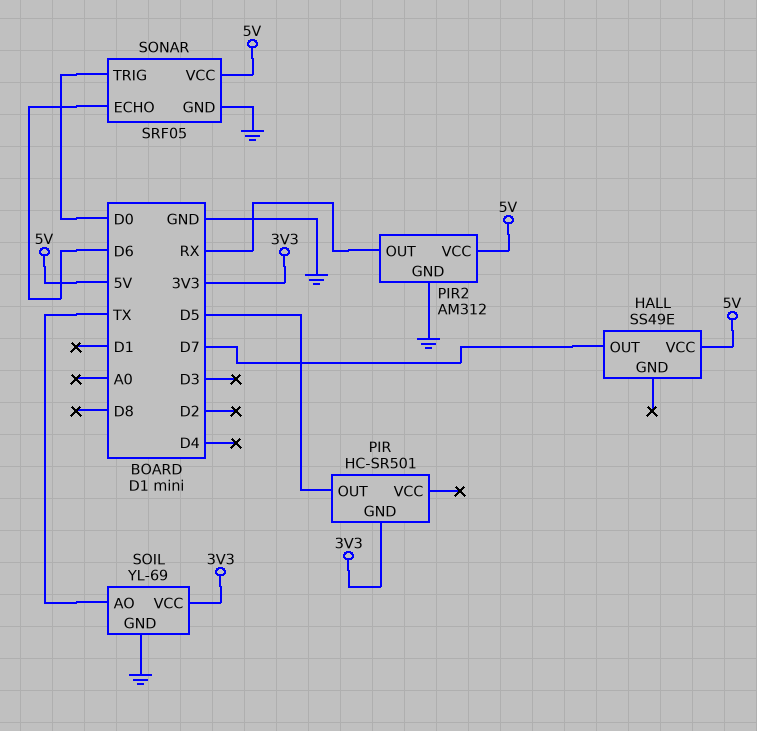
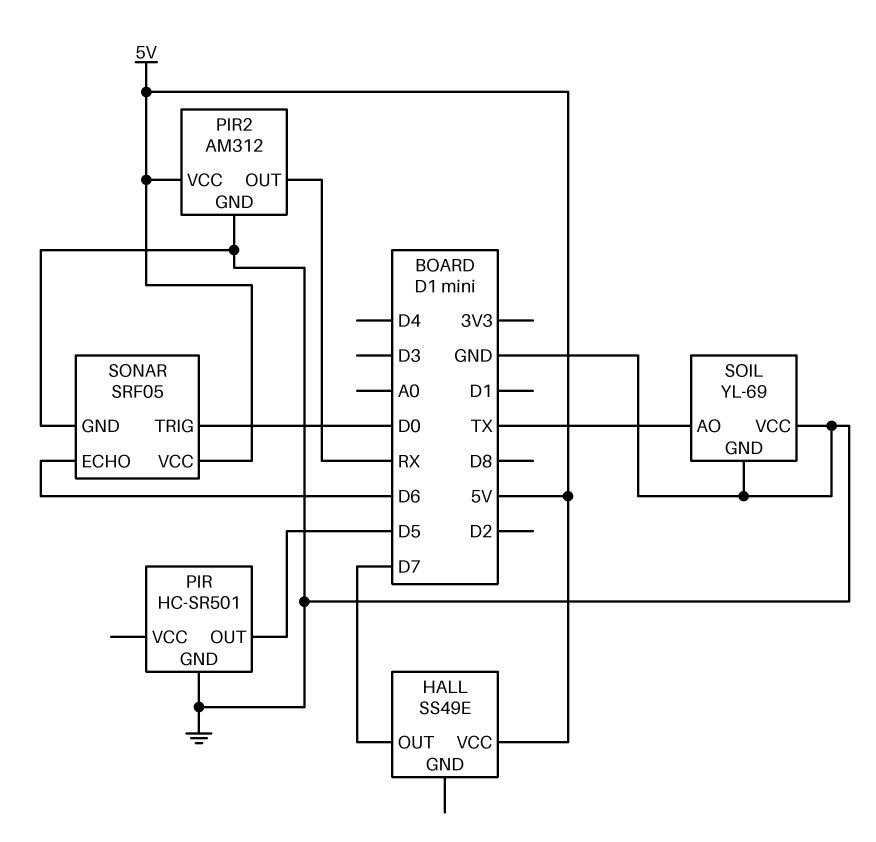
PIR pin GND: 3V3 -> GND
SOIL pin VCC: 3V3 -> GND

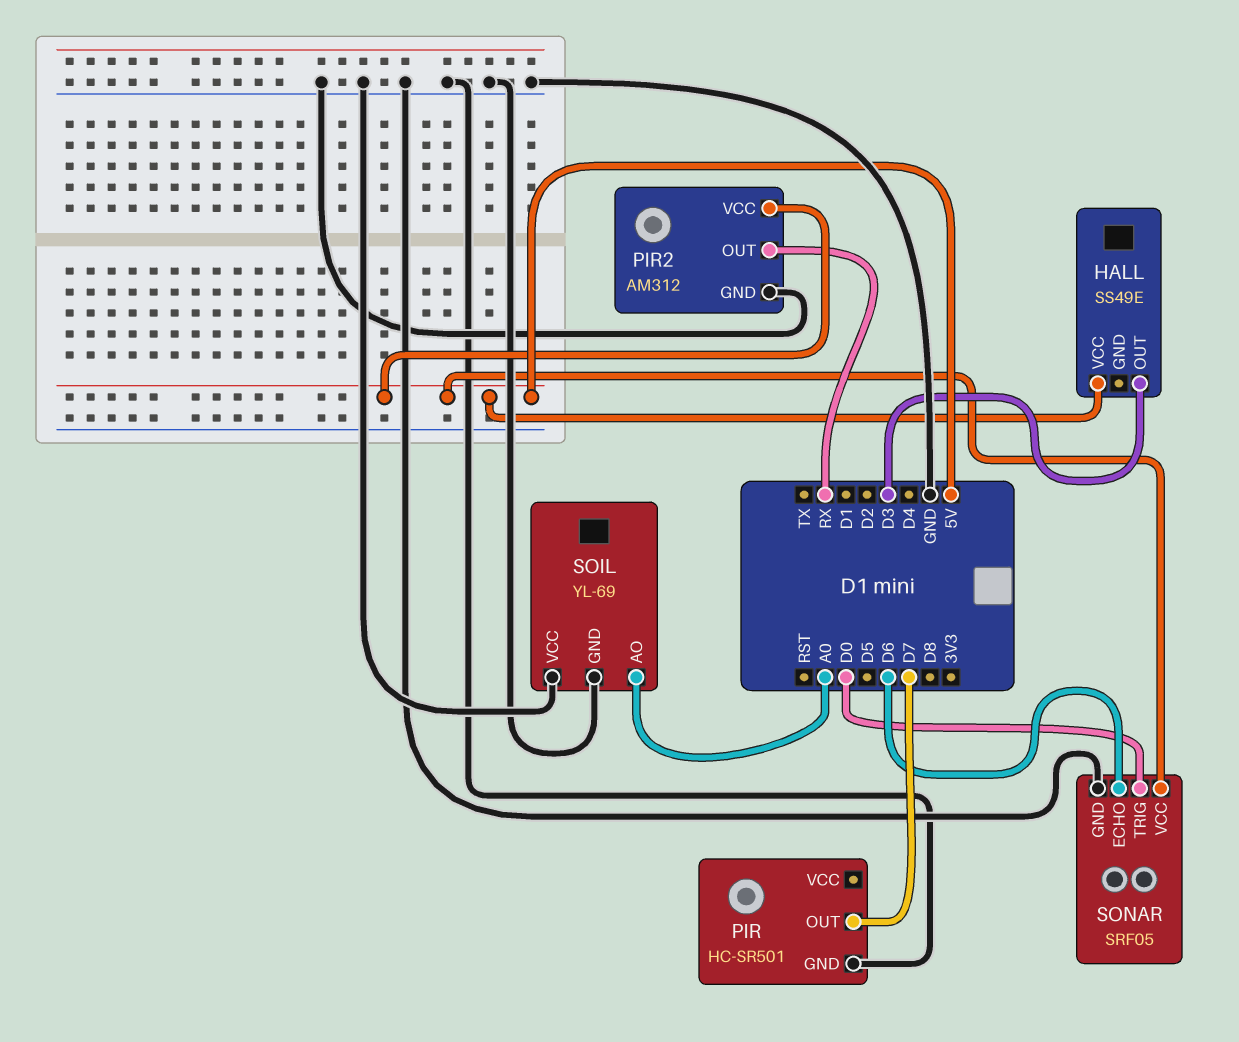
HALL pin OUT: D7 -> D3
PIR pin OUT: D5 -> D7
SOIL pin AO: TX -> A0

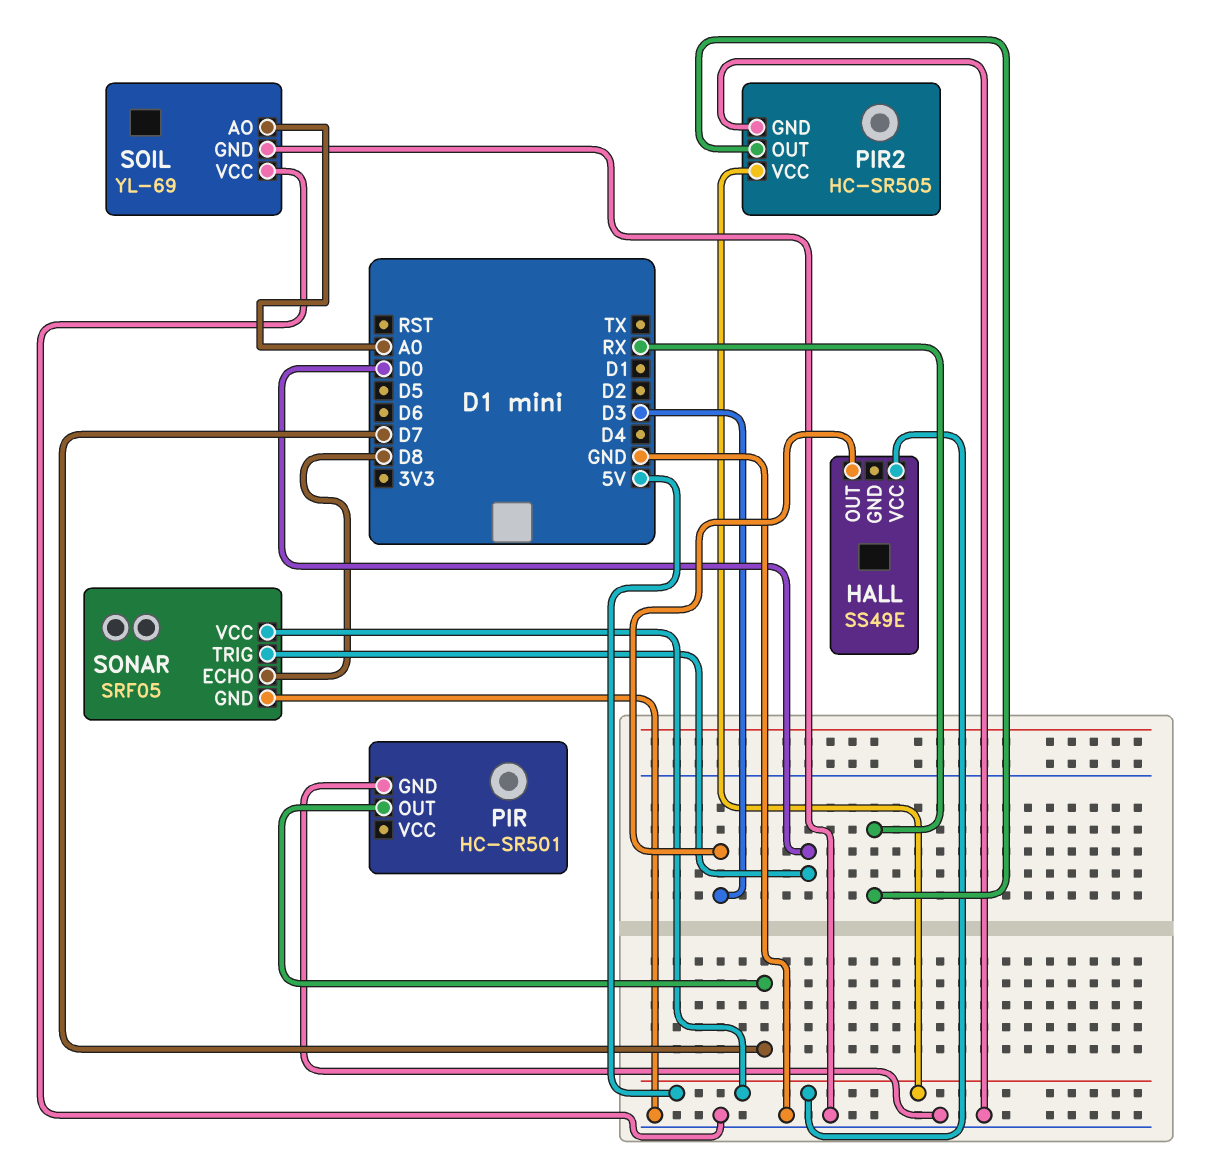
PIR2: AM312 -> HC-SR505
SONAR pin ECHO: D6 -> D8

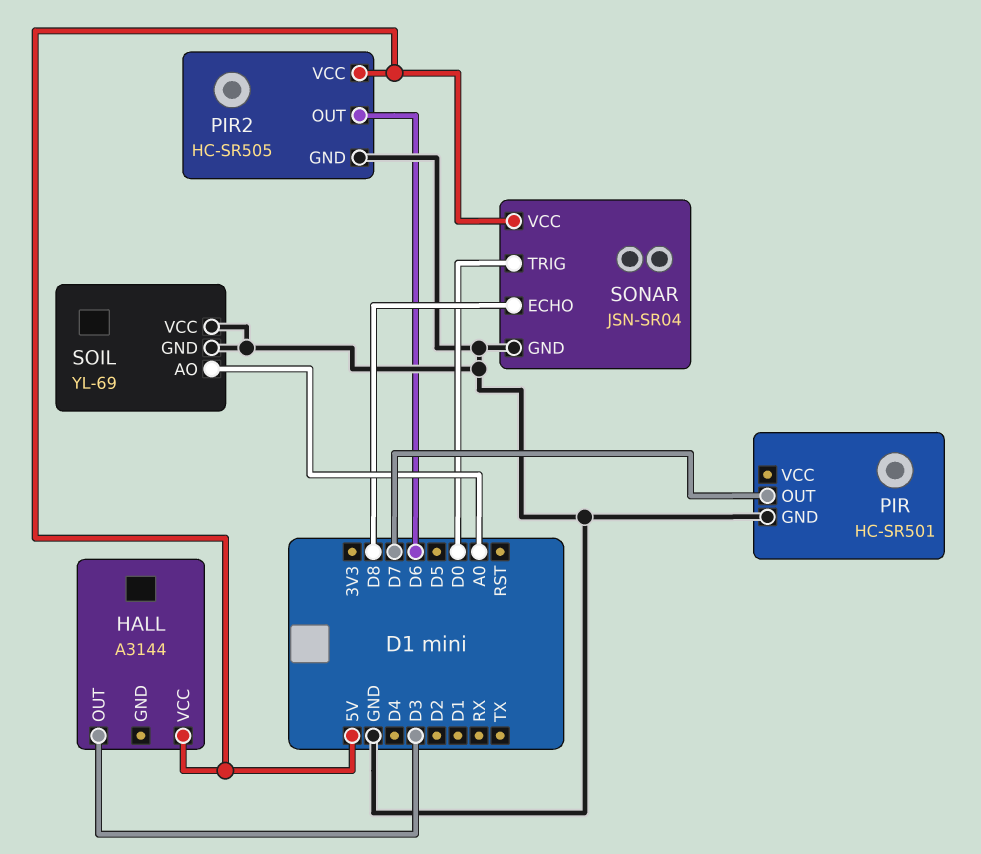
HALL: SS49E -> A3144
PIR2 pin OUT: RX -> D6
SONAR: SRF05 -> JSN-SR04

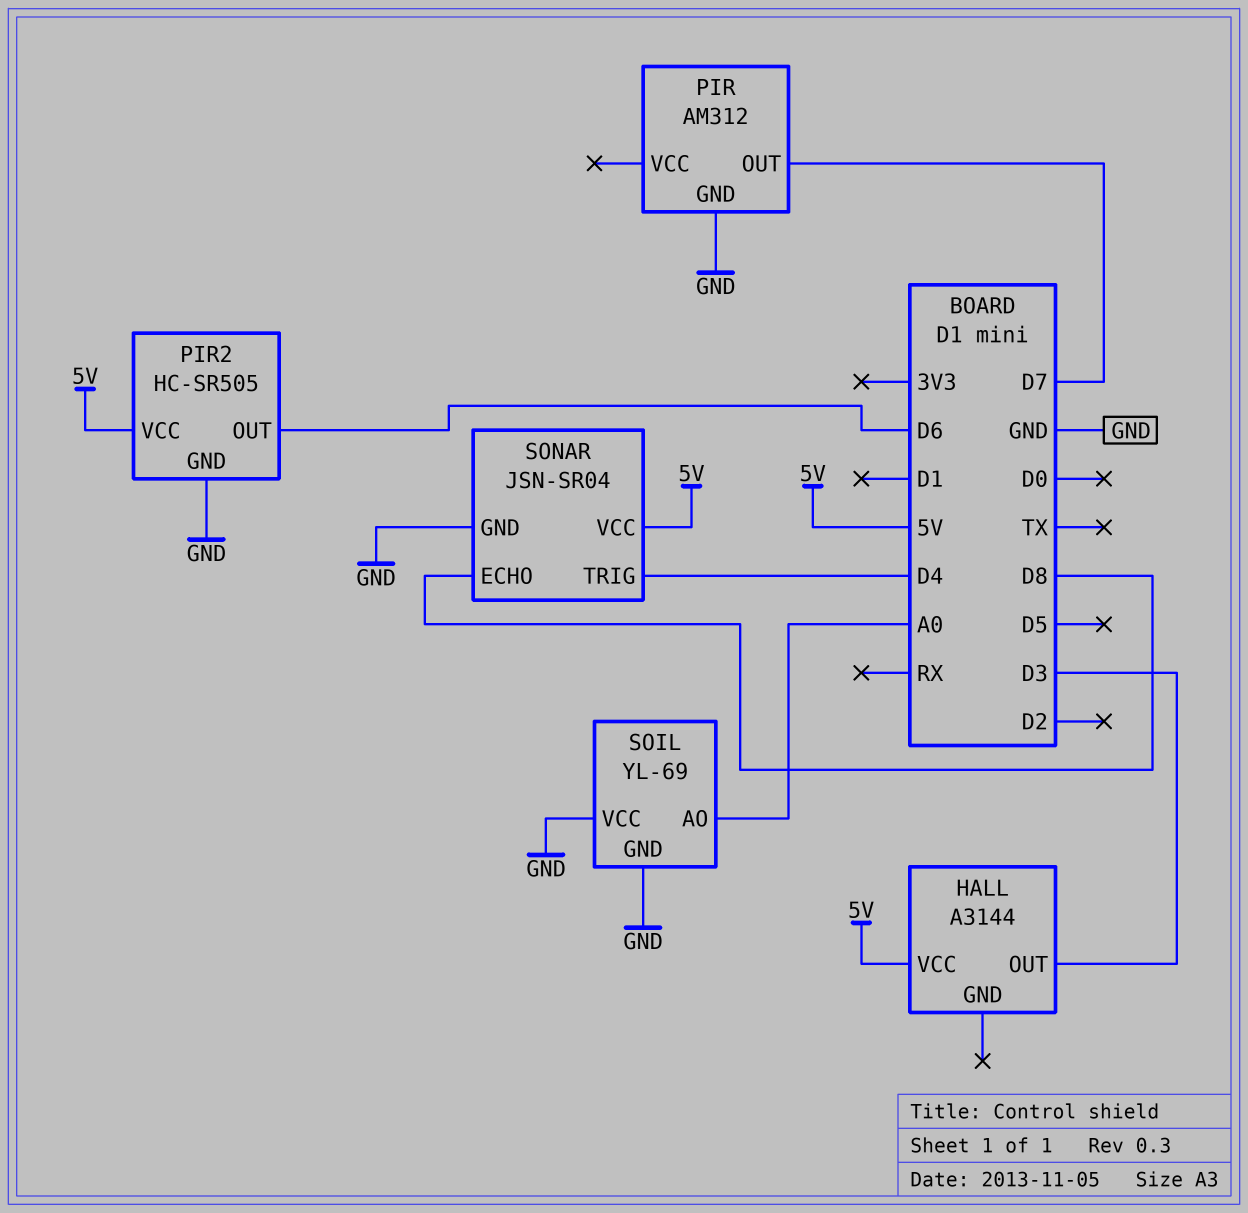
PIR: HC-SR501 -> AM312
SONAR pin TRIG: D0 -> D4

